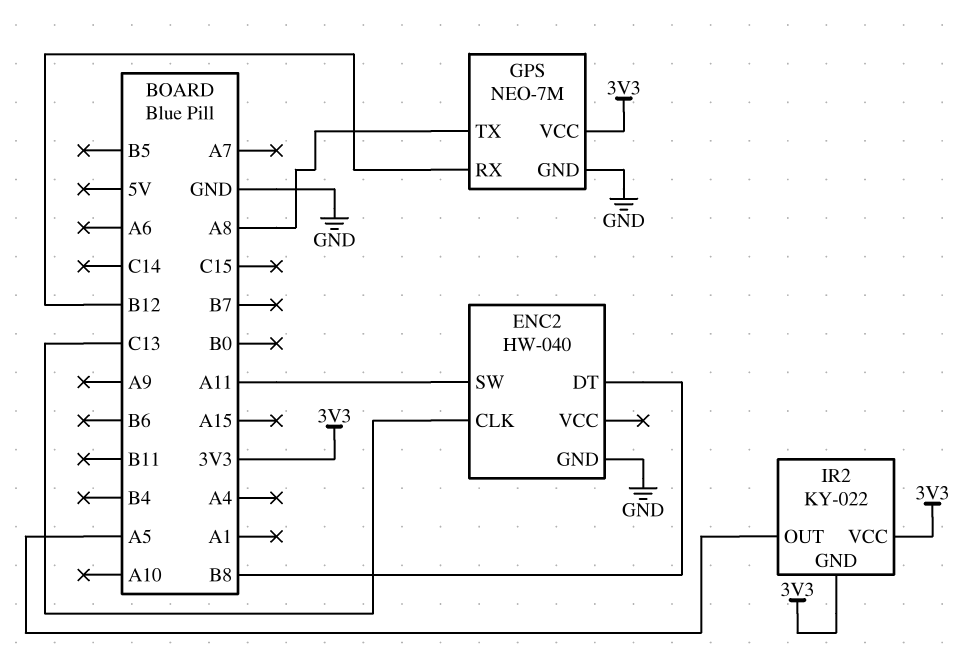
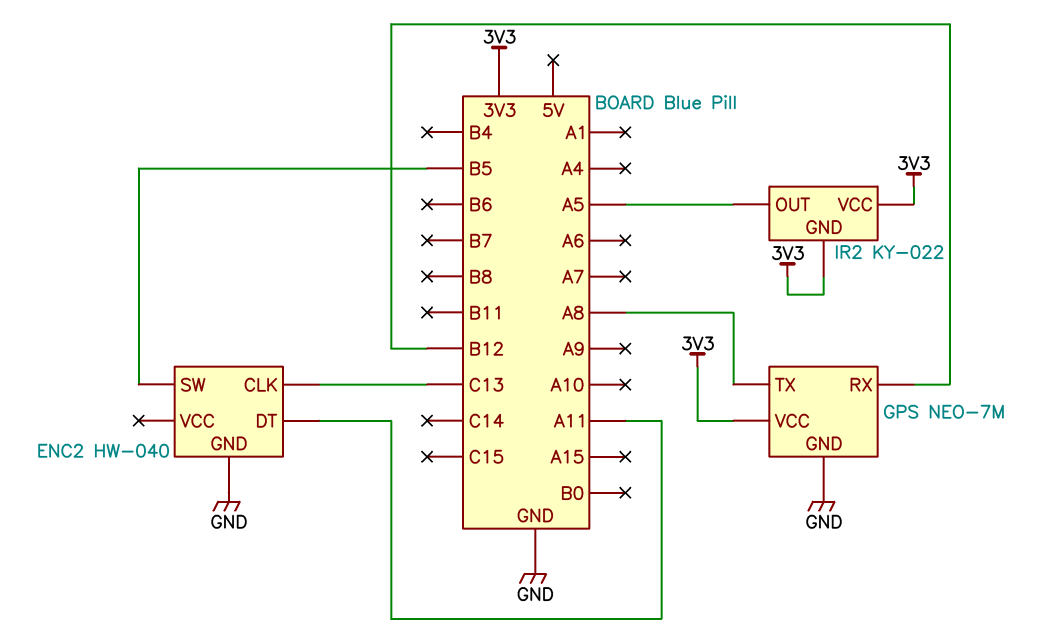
ENC2 pin DT: B8 -> A11
ENC2 pin SW: A11 -> B5

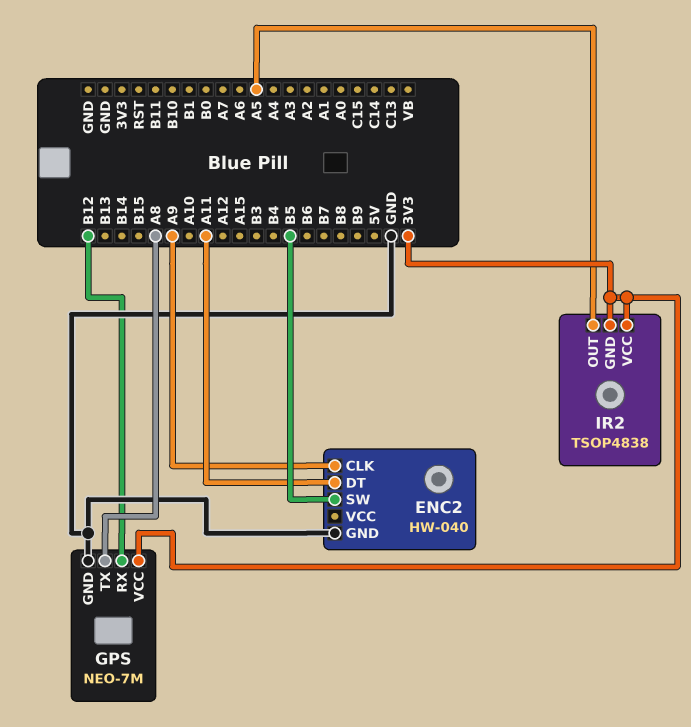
ENC2 pin CLK: C13 -> A9
IR2: KY-022 -> TSOP4838

